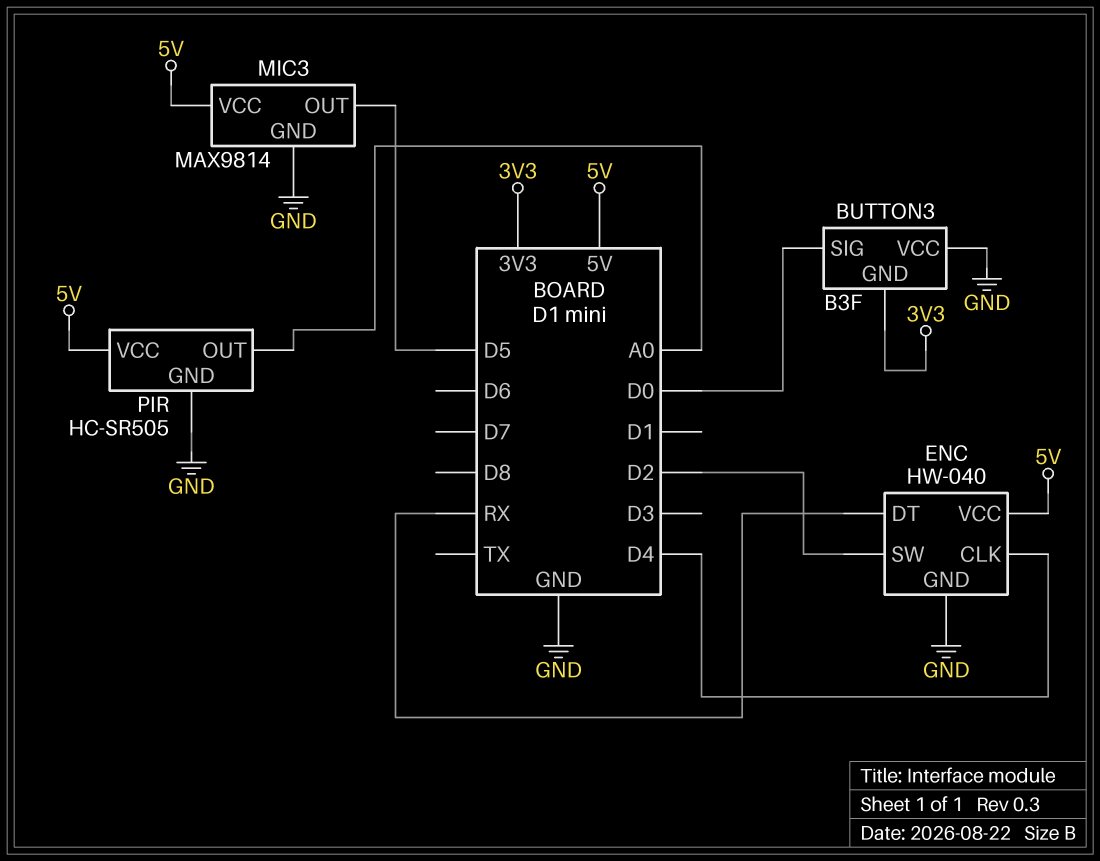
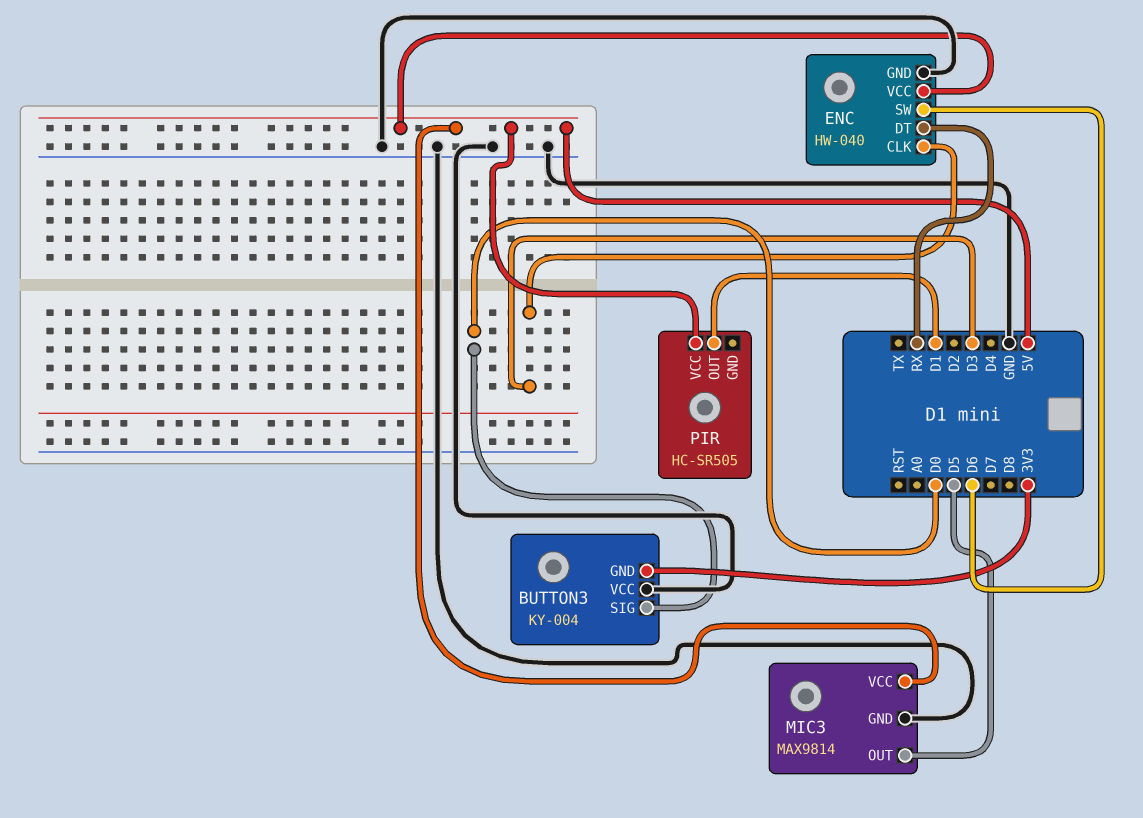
BUTTON3: B3F -> KY-004
ENC pin CLK: D4 -> D3
ENC pin SW: D2 -> D6
PIR pin GND: GND -> none
PIR pin OUT: A0 -> D1

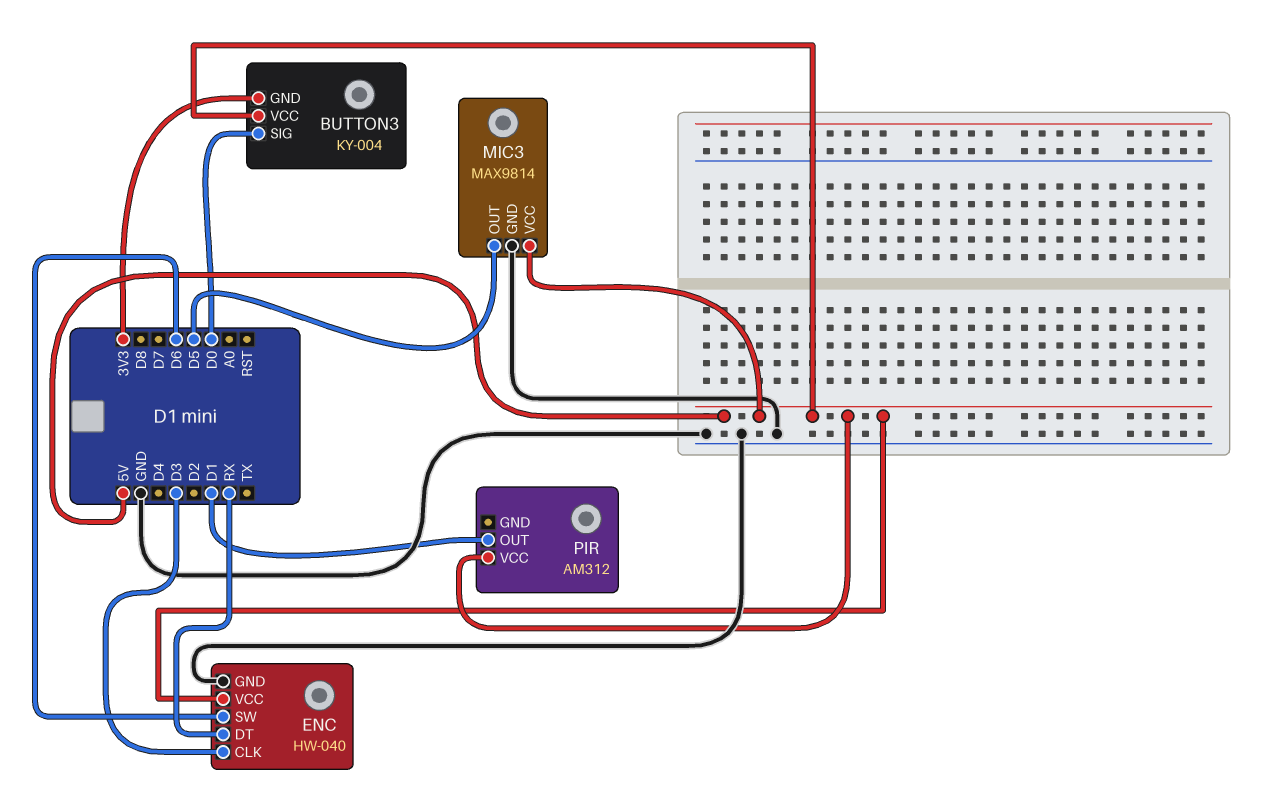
BUTTON3 pin VCC: GND -> 5V
PIR: HC-SR505 -> AM312

